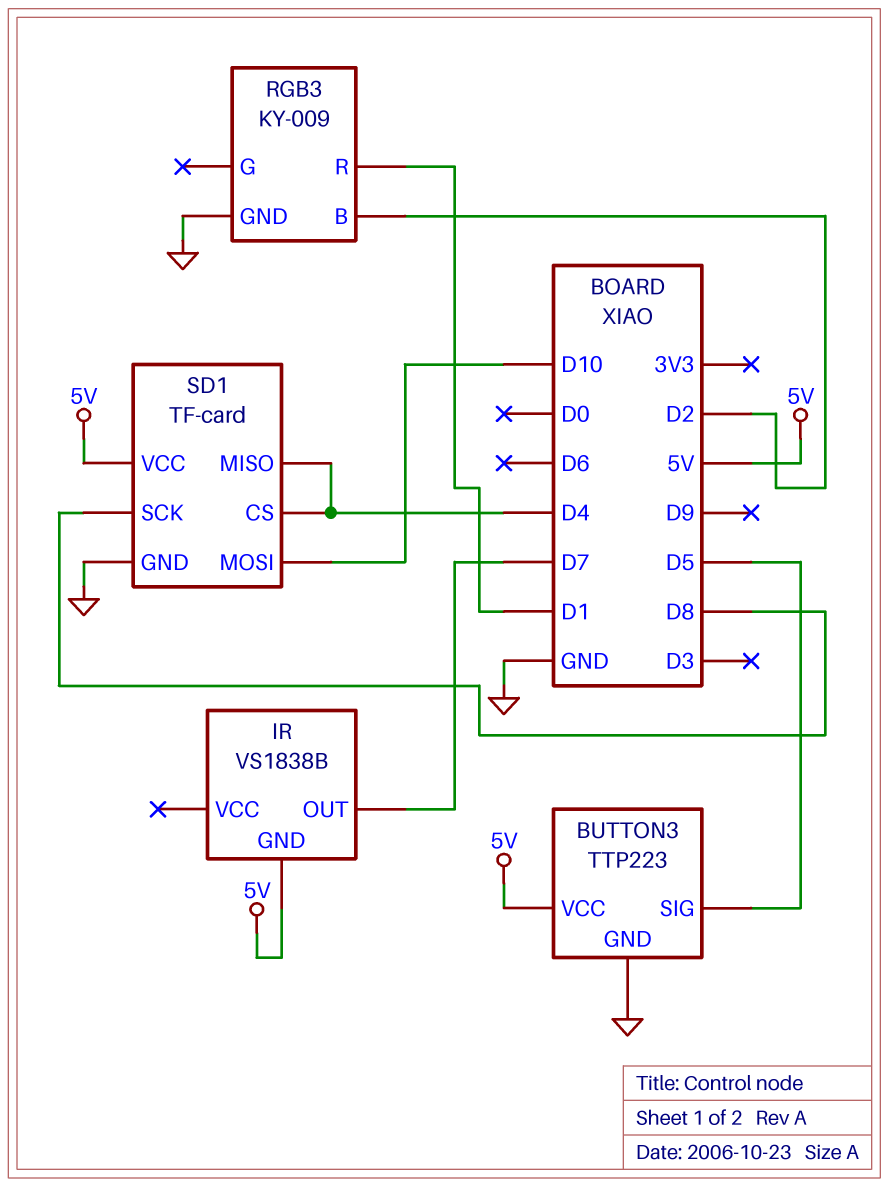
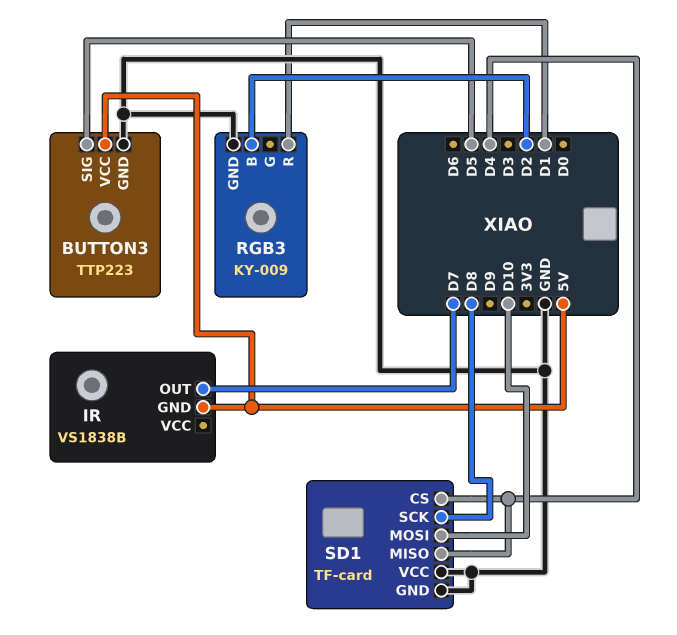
SD1 pin VCC: 5V -> GND

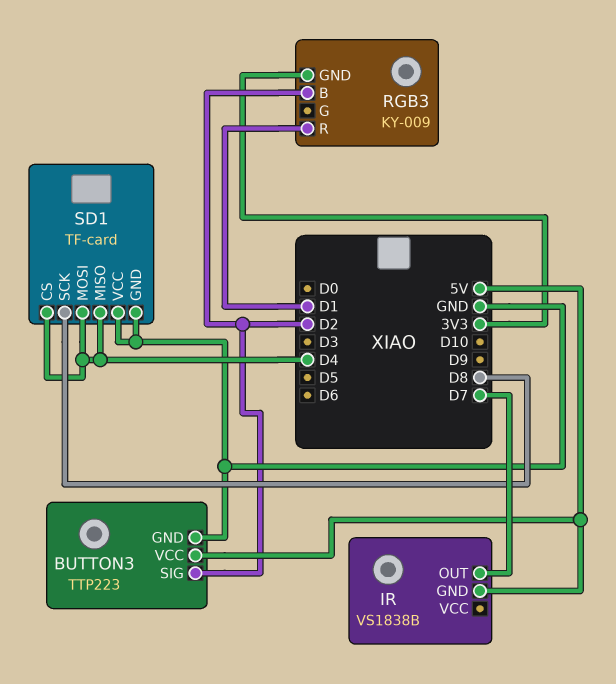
BUTTON3 pin SIG: D5 -> D2
RGB3 pin GND: GND -> 3V3
SD1 pin MOSI: D10 -> D4

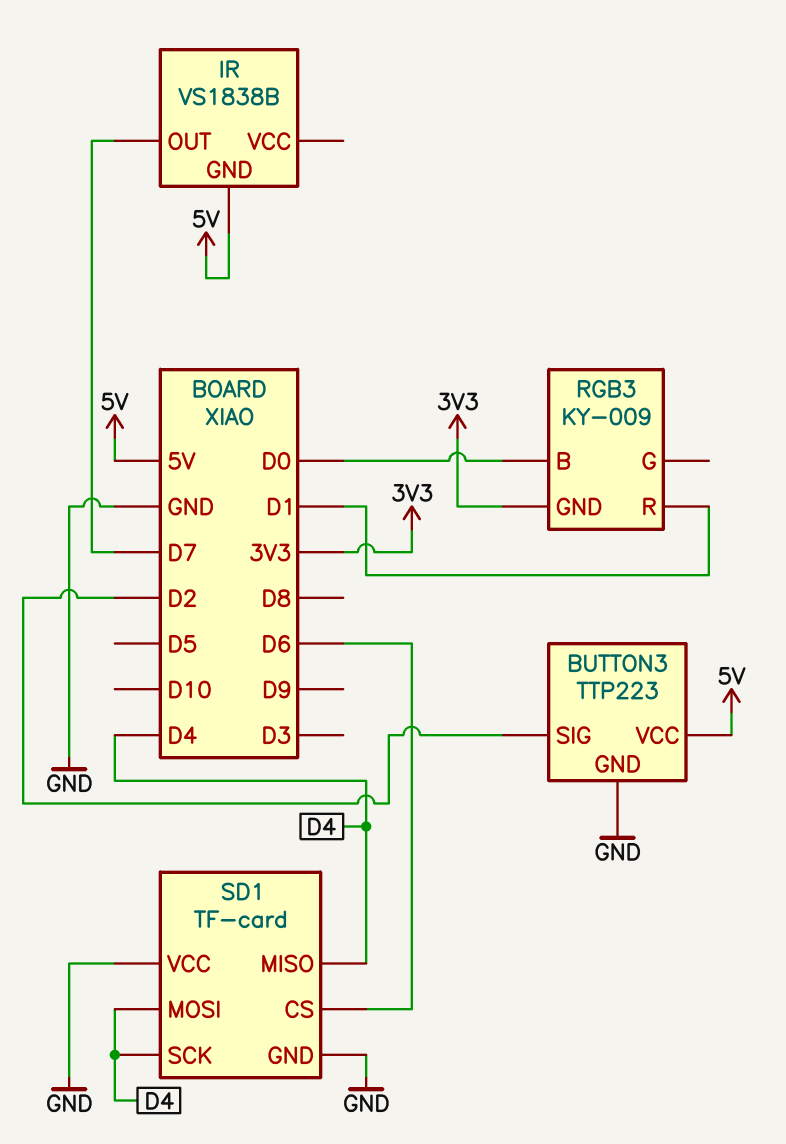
RGB3 pin B: D2 -> D0
SD1 pin CS: D4 -> D6
SD1 pin SCK: D8 -> D4

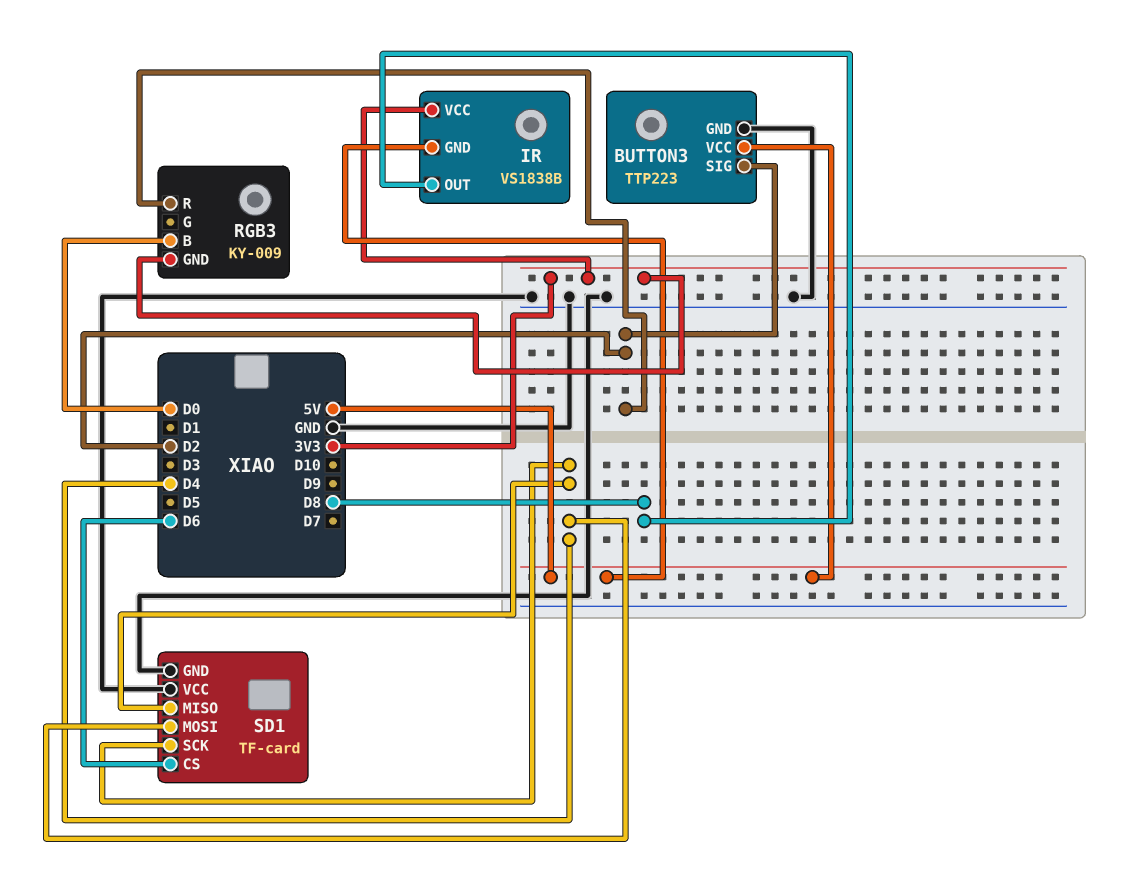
IR pin OUT: D7 -> D8
IR pin VCC: none -> 3V3
RGB3 pin R: D1 -> D2

